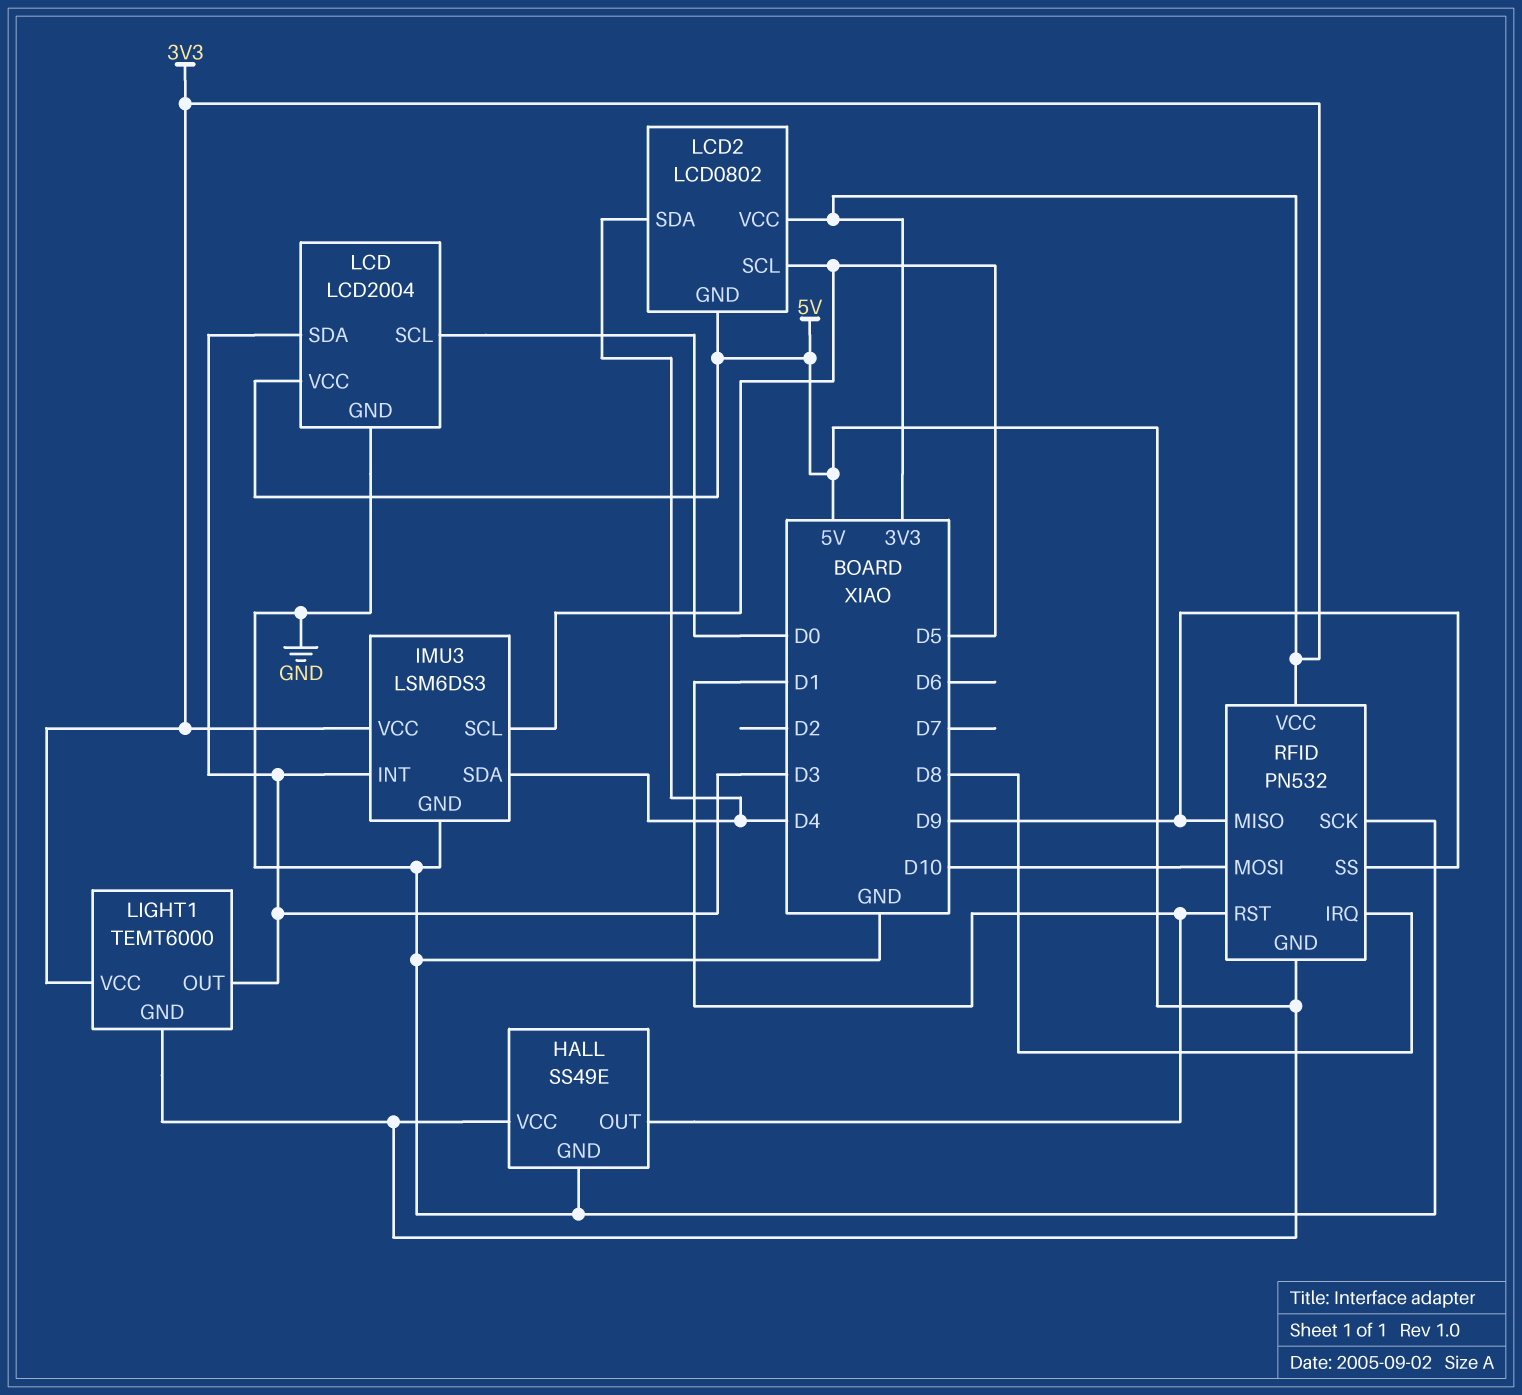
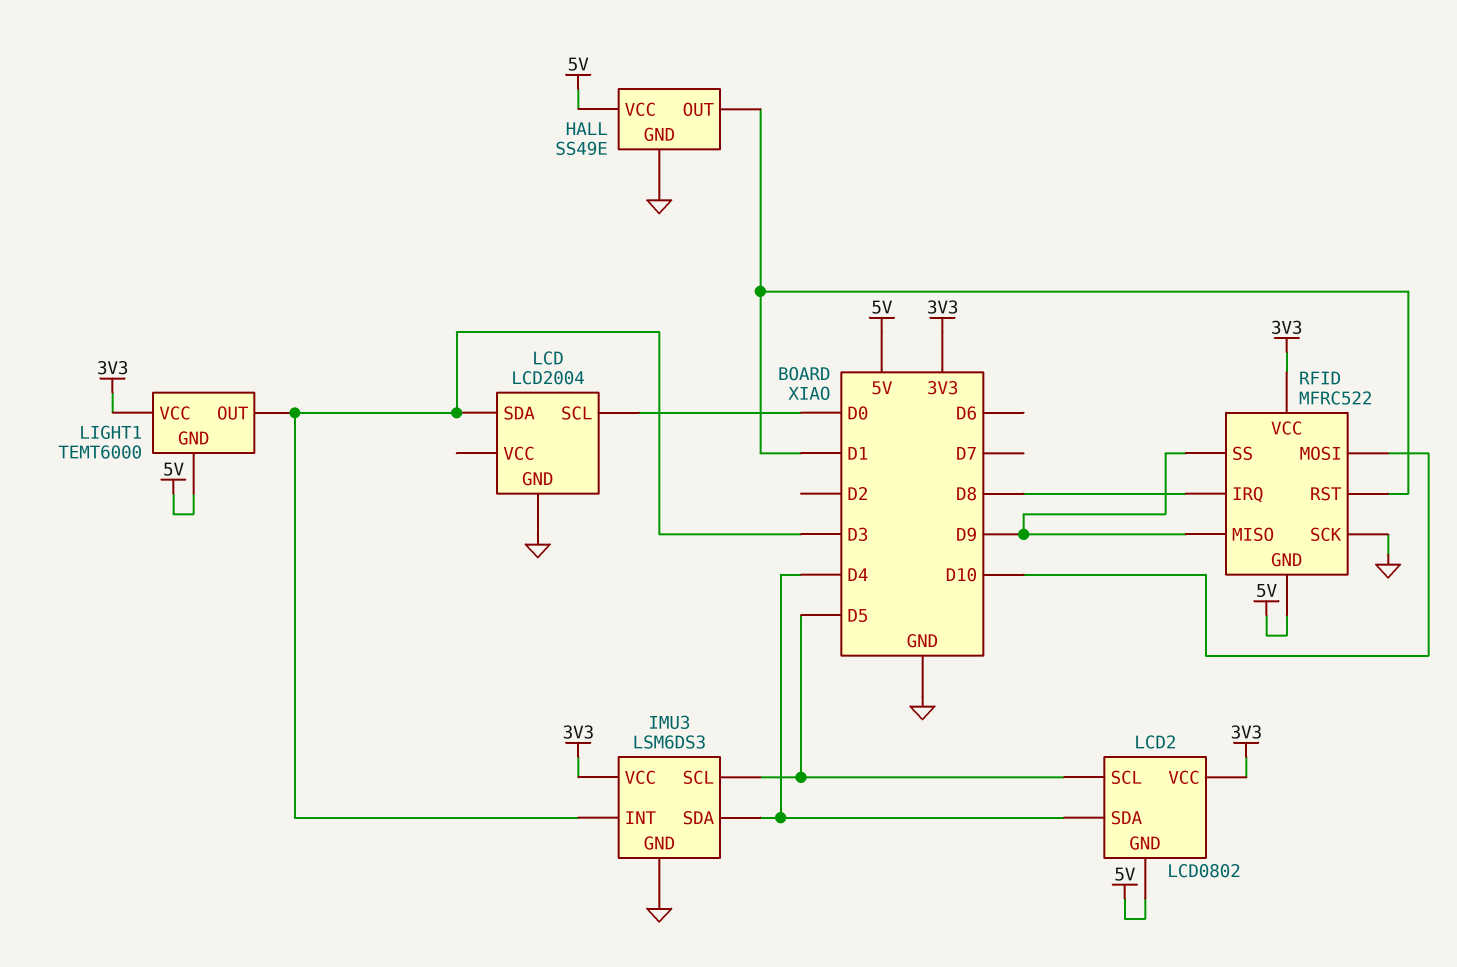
LCD pin VCC: 5V -> none
RFID: PN532 -> MFRC522

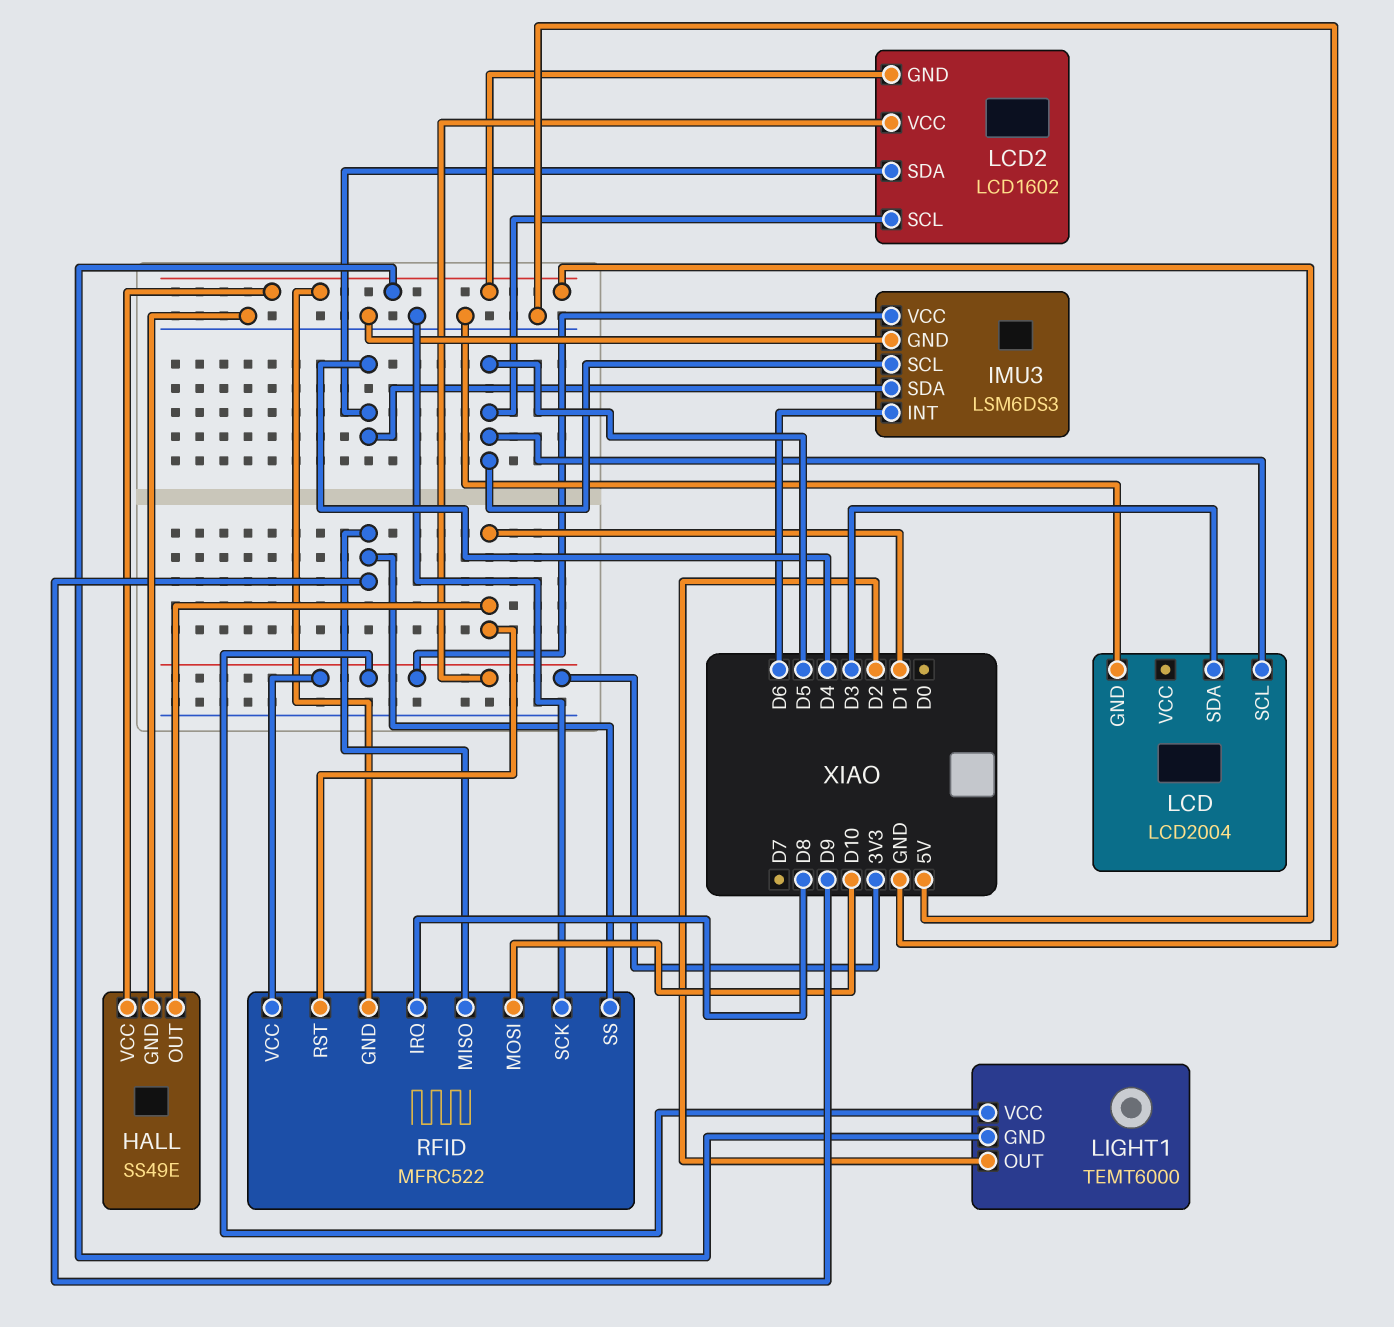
IMU3 pin INT: D3 -> D6
LCD pin SCL: D0 -> D5
LCD2: LCD0802 -> LCD1602
LIGHT1 pin OUT: D3 -> D2

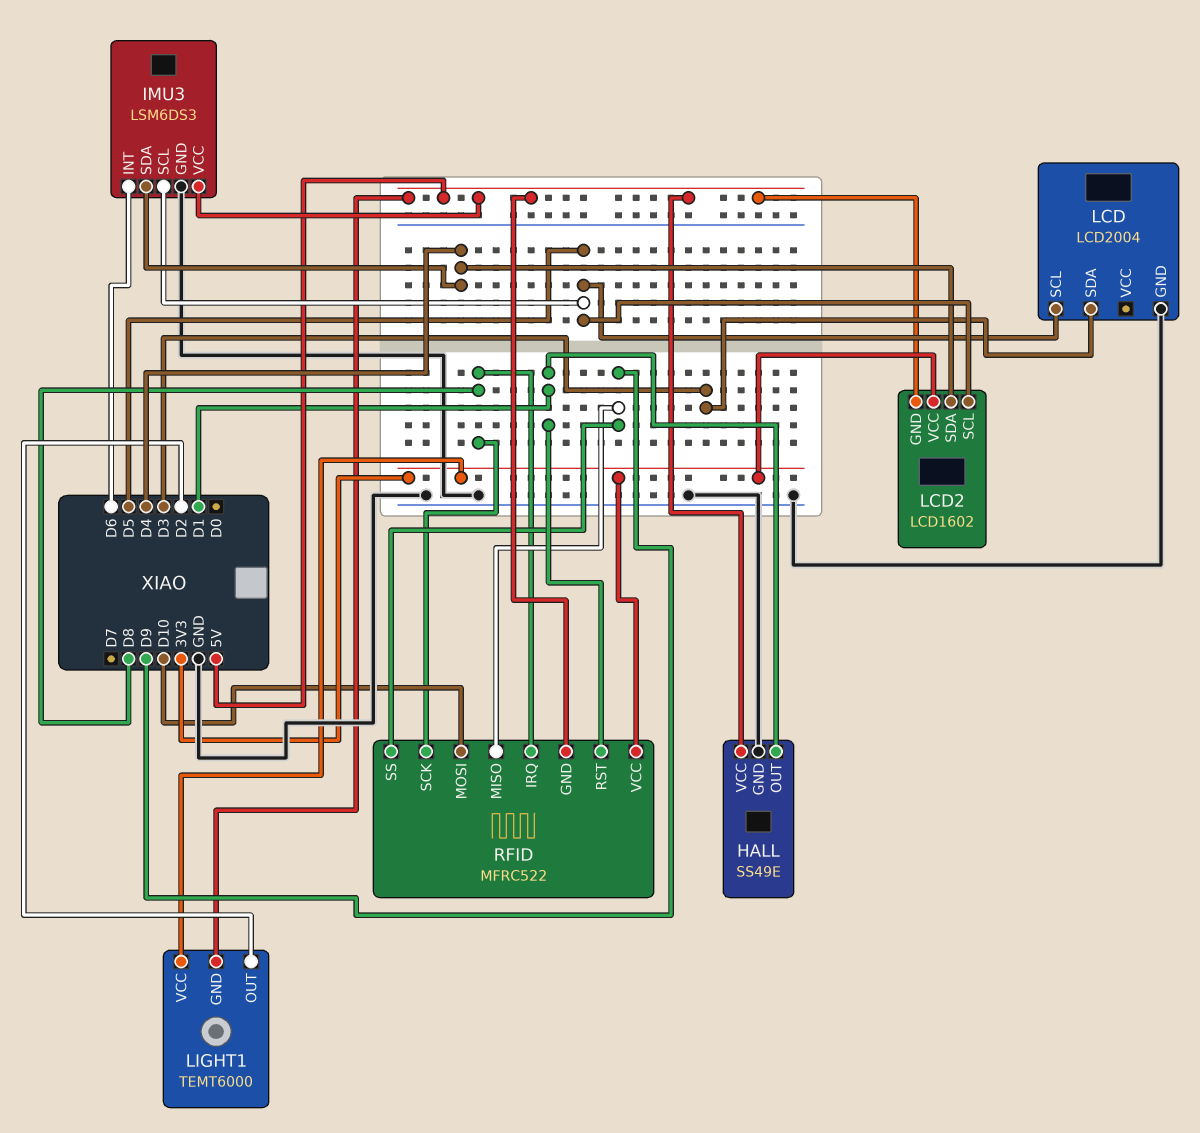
IMU3 pin VCC: 3V3 -> 5V
RFID pin SCK: GND -> D8

